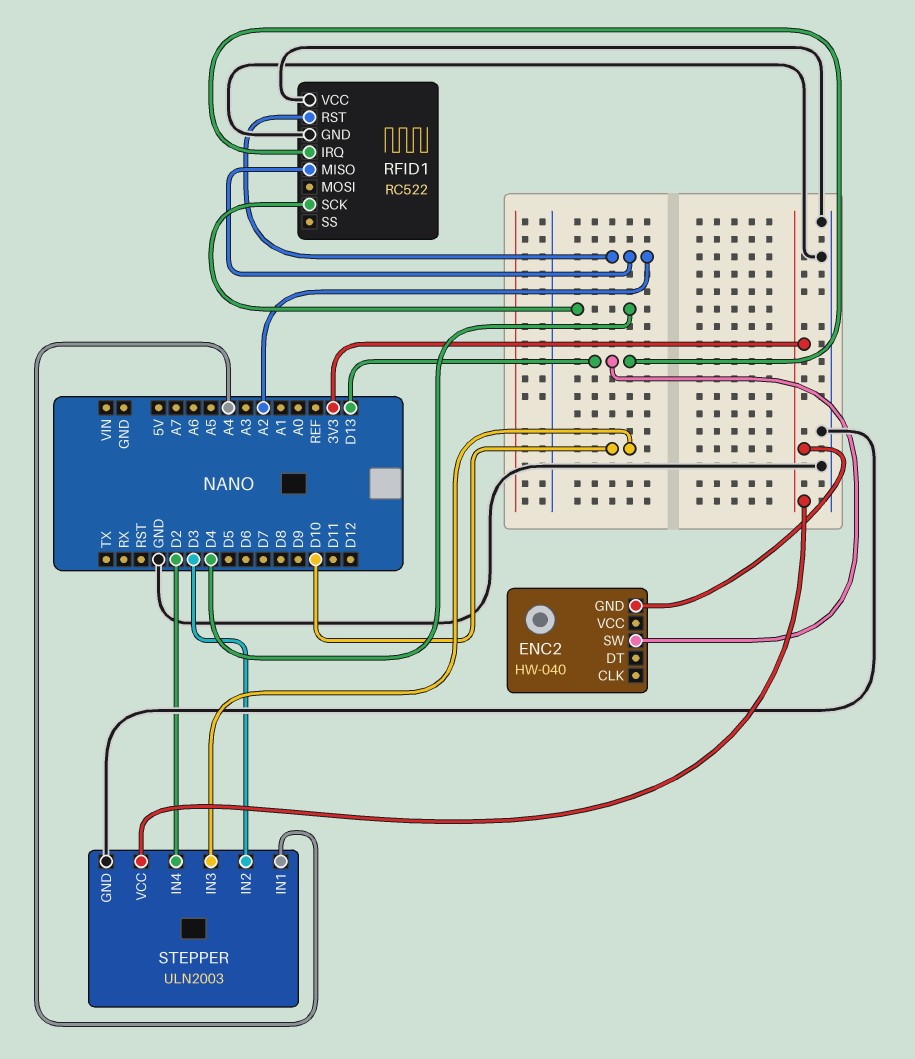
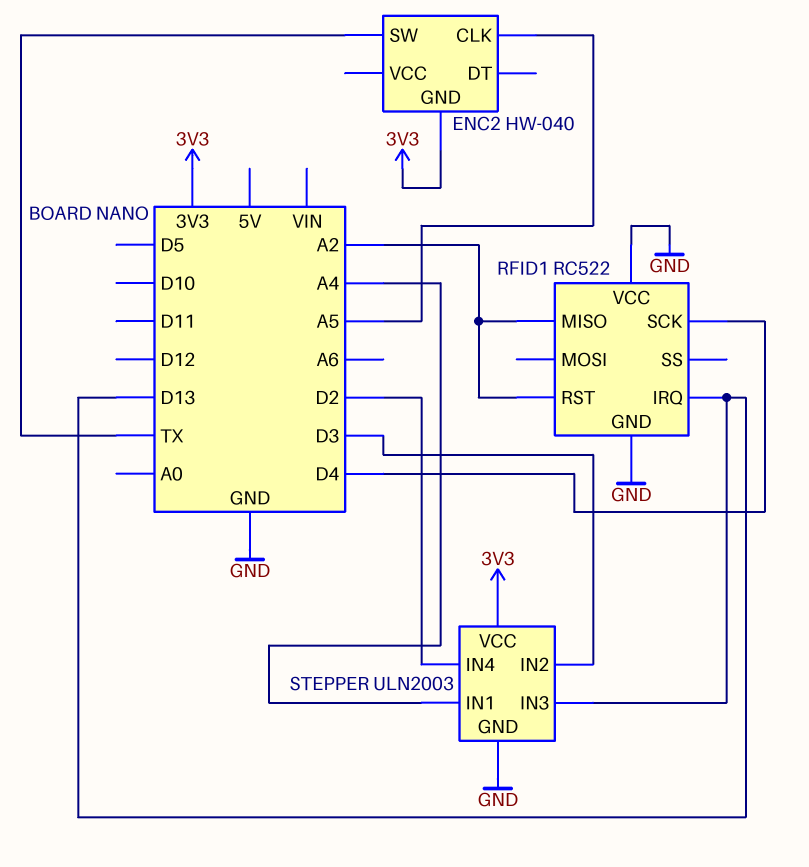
ENC2 pin CLK: none -> A5
ENC2 pin SW: D13 -> TX
STEPPER pin IN3: D10 -> D13

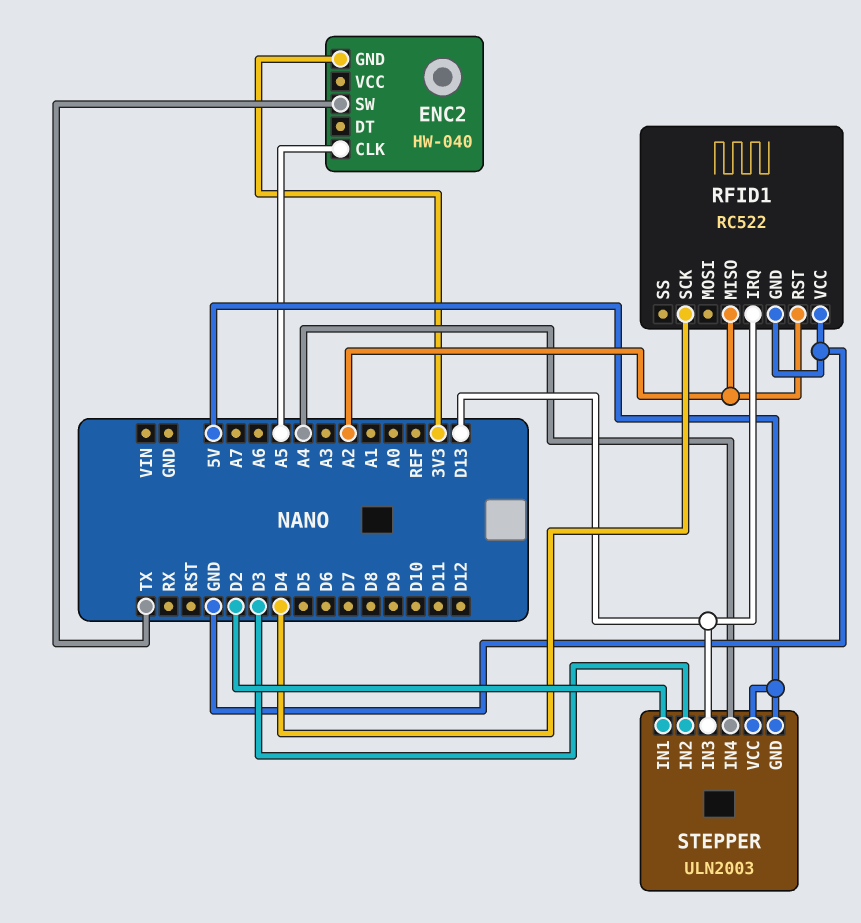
STEPPER pin GND: GND -> 5V
STEPPER pin IN1: A4 -> D2
STEPPER pin IN4: D2 -> A4
STEPPER pin VCC: 3V3 -> 5V

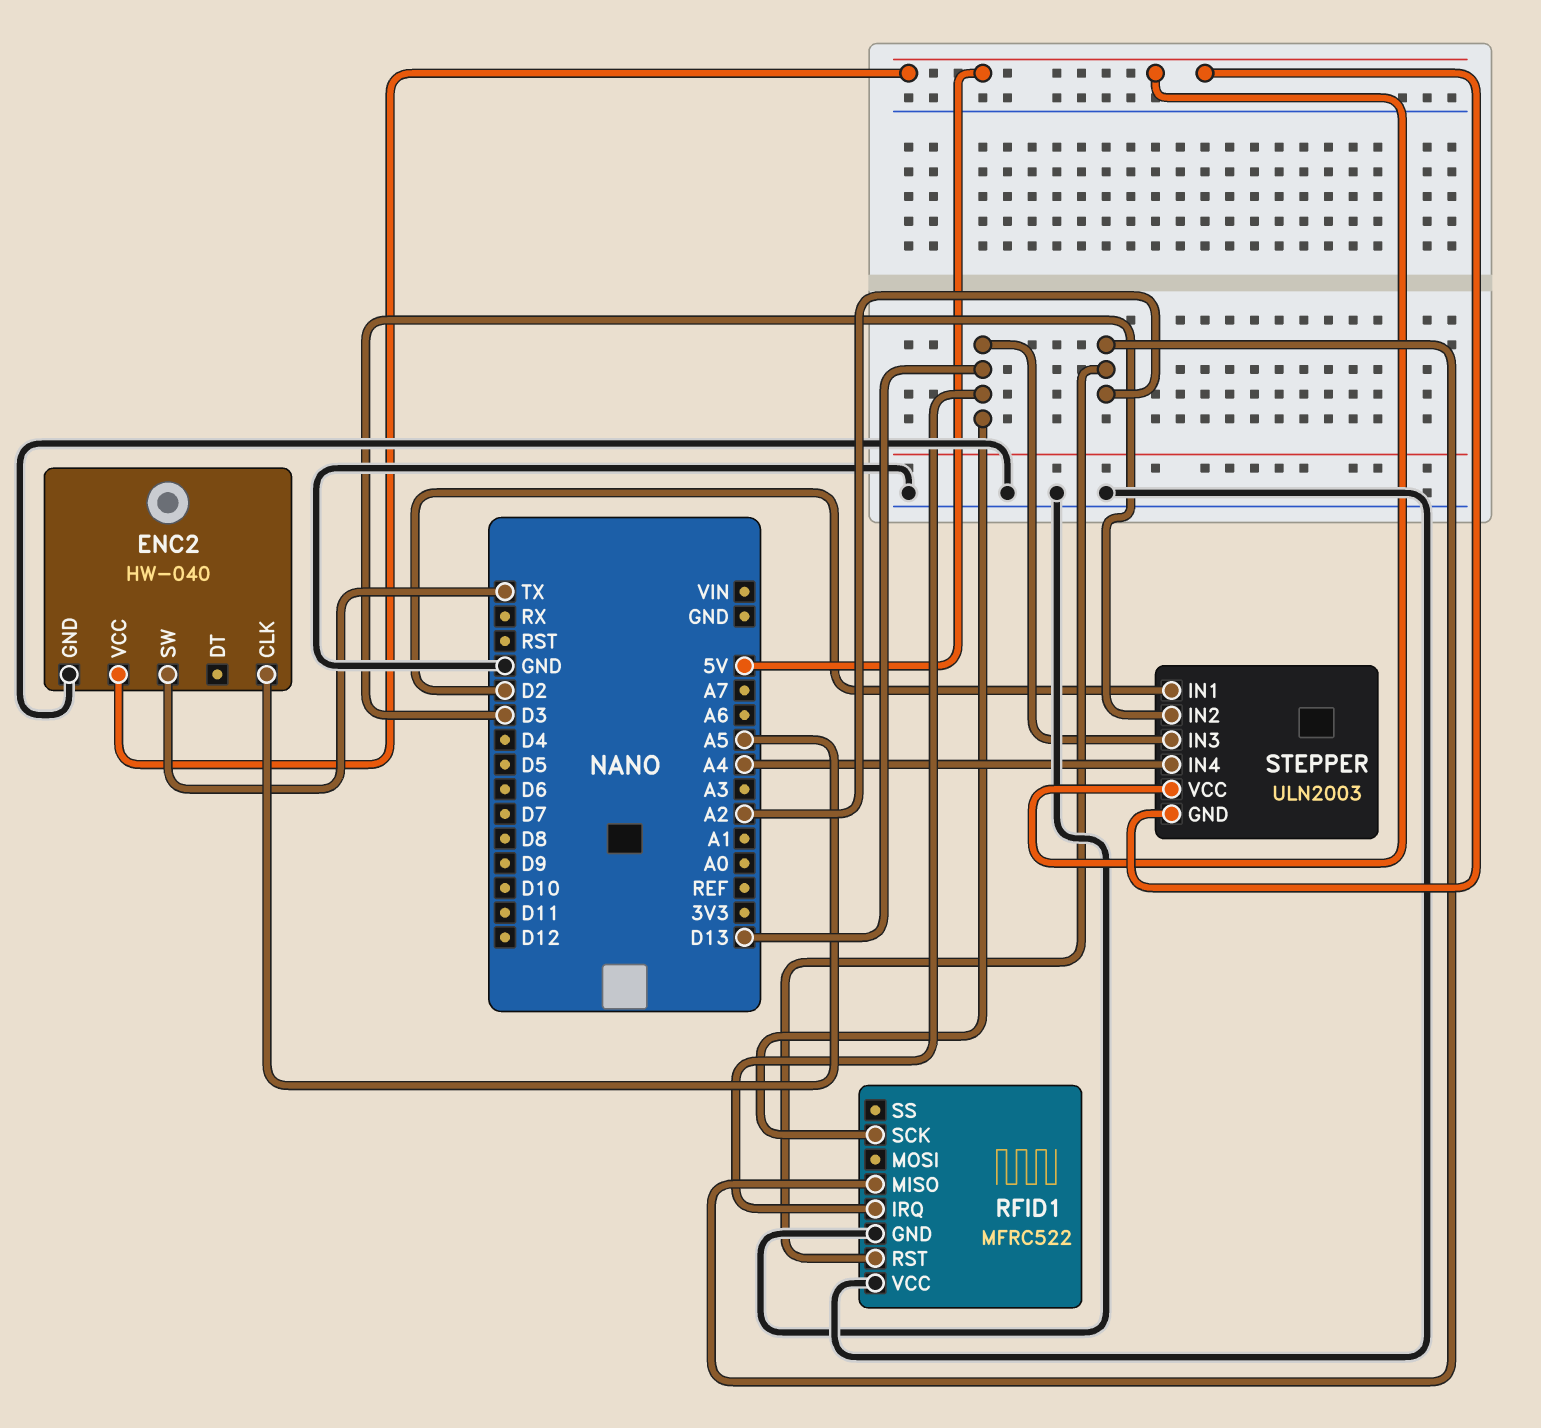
ENC2 pin GND: 3V3 -> GND
ENC2 pin VCC: none -> 5V
RFID1: RC522 -> MFRC522
RFID1 pin SCK: D4 -> D13

